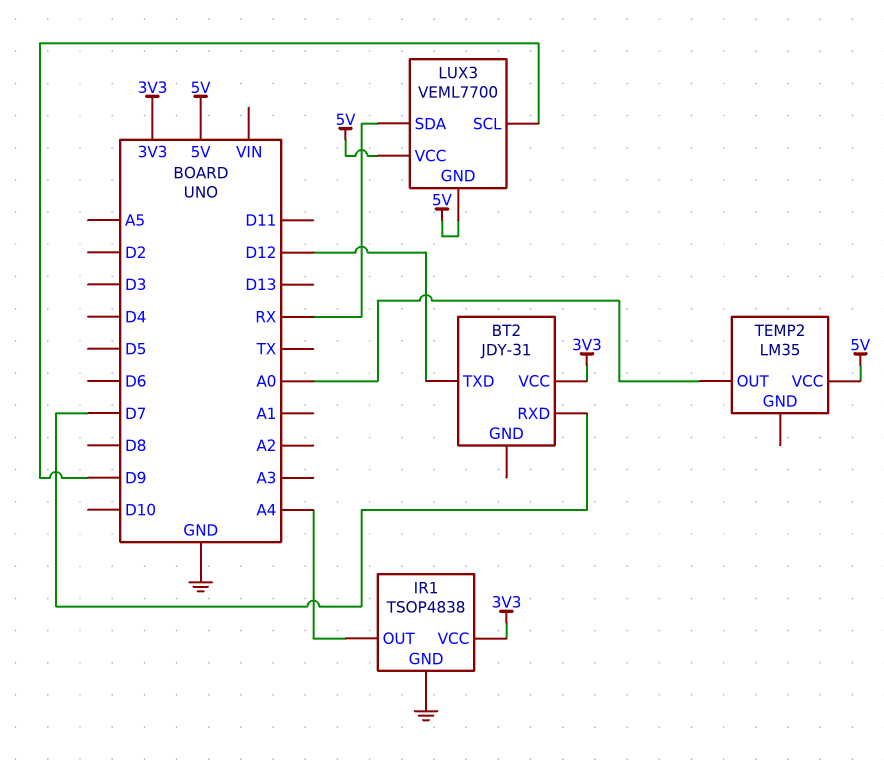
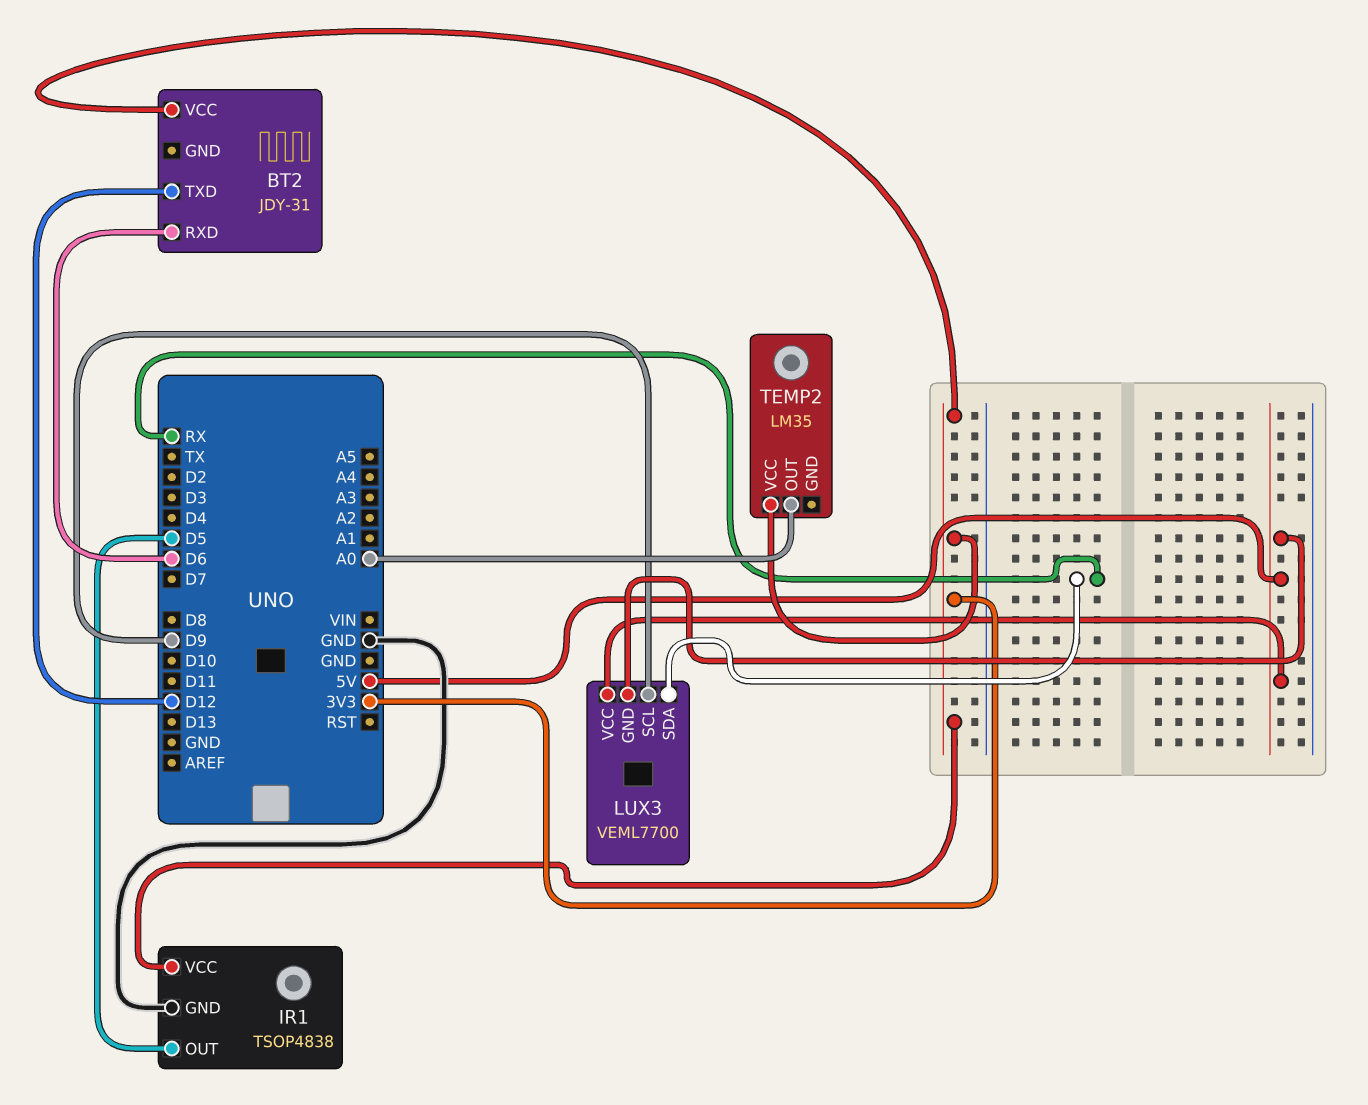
BT2 pin RXD: D7 -> D6
IR1 pin OUT: A4 -> D5
TEMP2 pin VCC: 5V -> 3V3

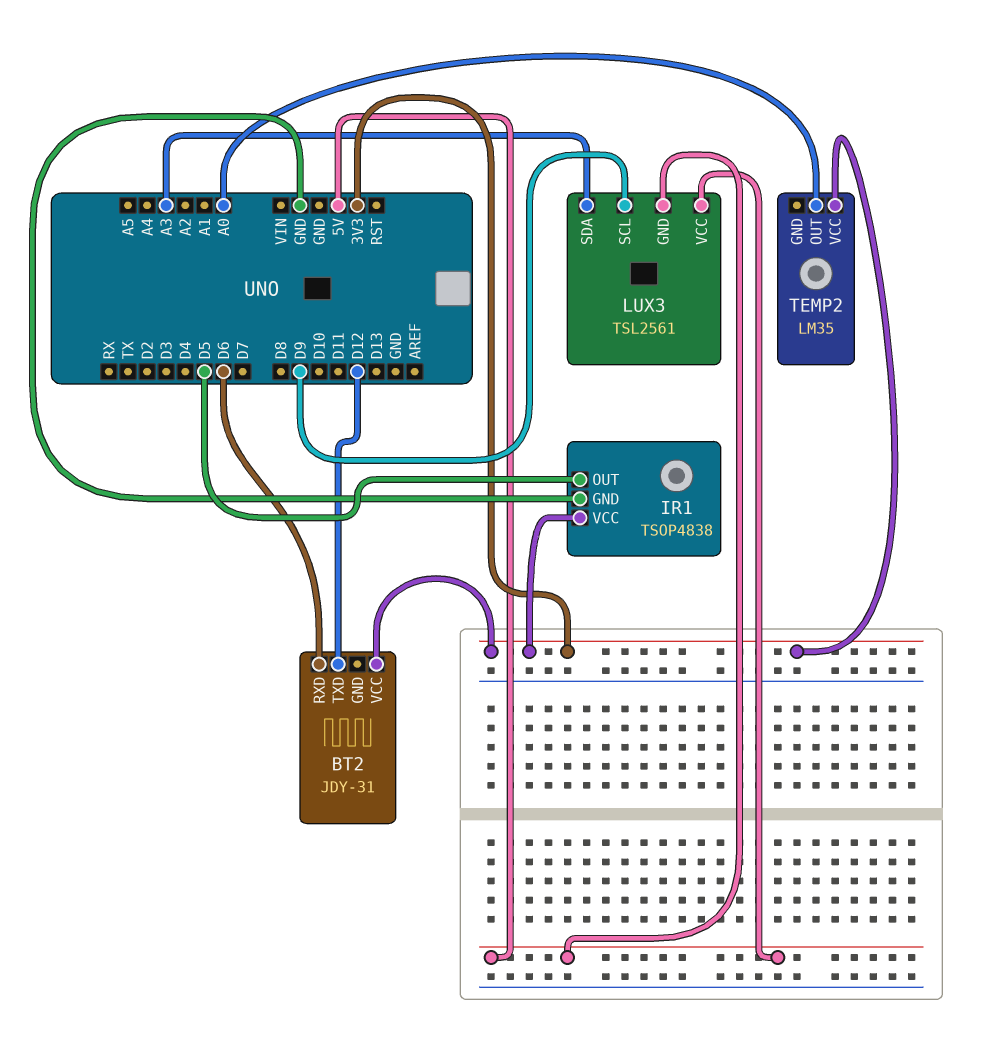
LUX3: VEML7700 -> TSL2561
LUX3 pin SDA: RX -> A3

